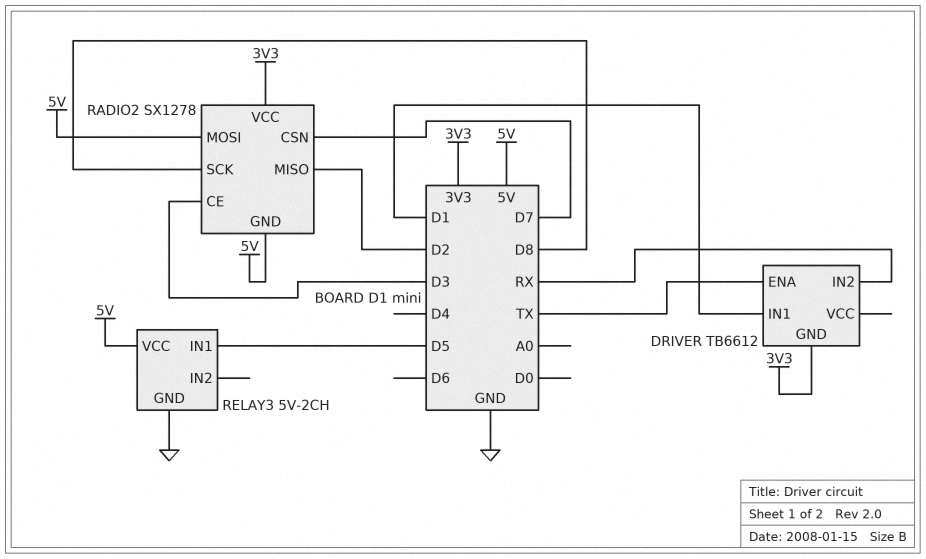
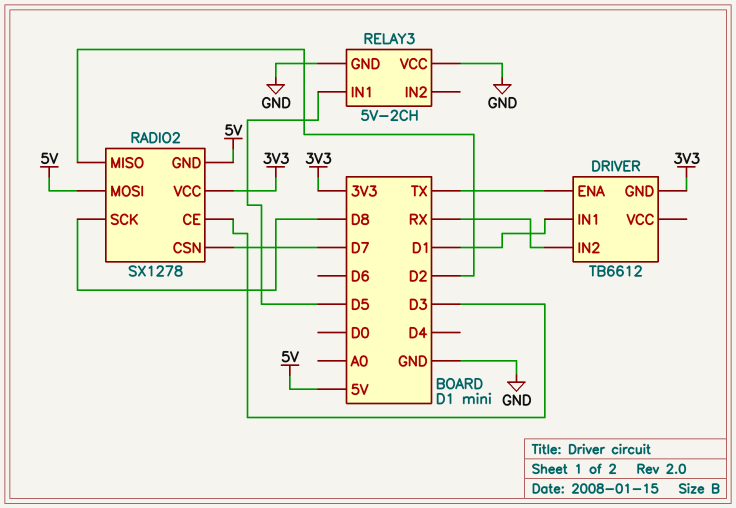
RELAY3 pin VCC: 5V -> GND

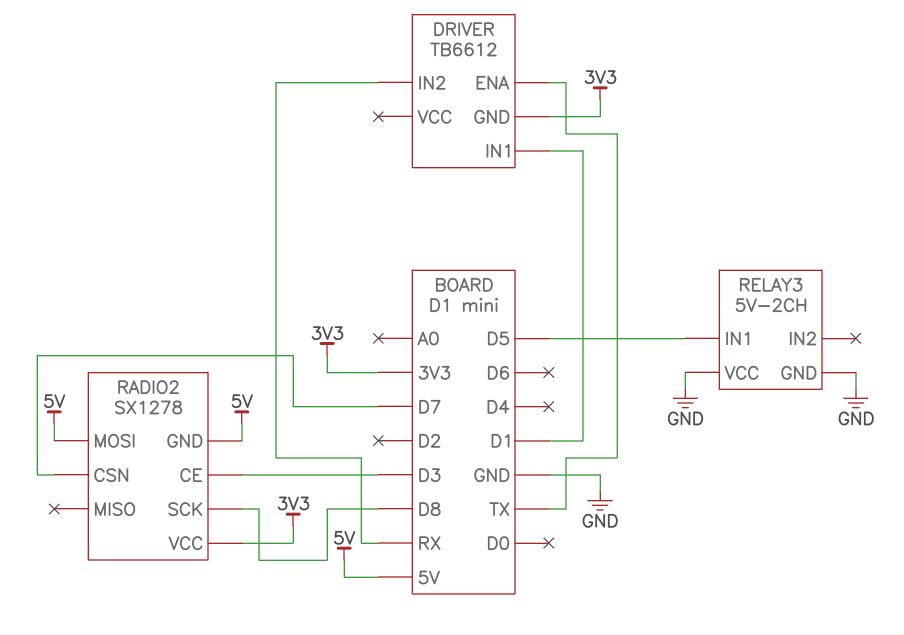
RADIO2 pin MISO: D2 -> none

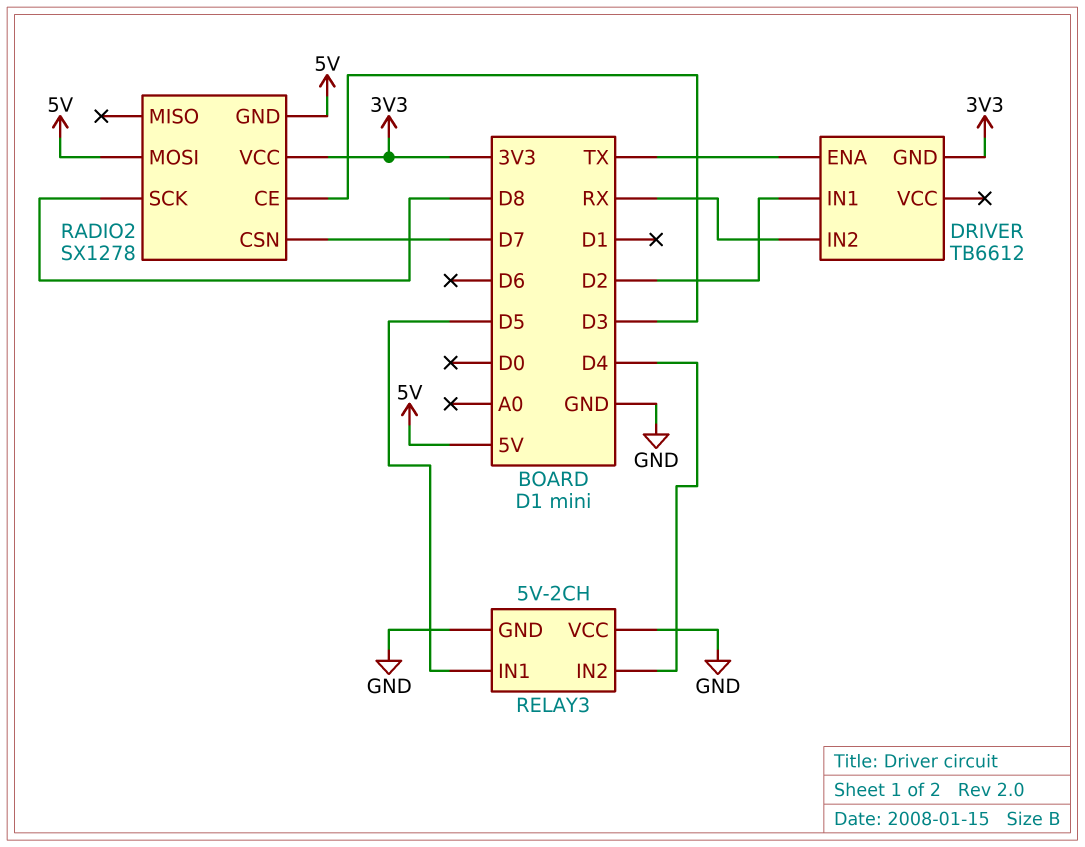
DRIVER pin IN1: D1 -> D2
RELAY3 pin IN2: none -> D4

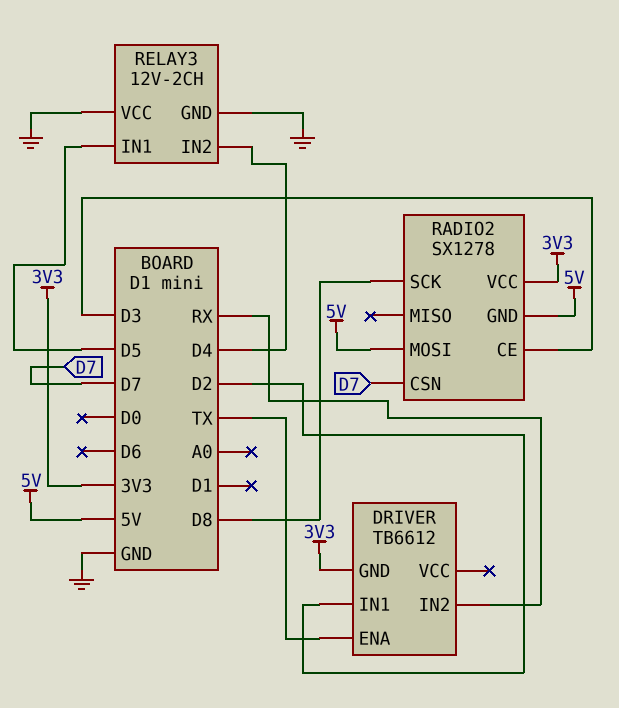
RELAY3: 5V-2CH -> 12V-2CH

